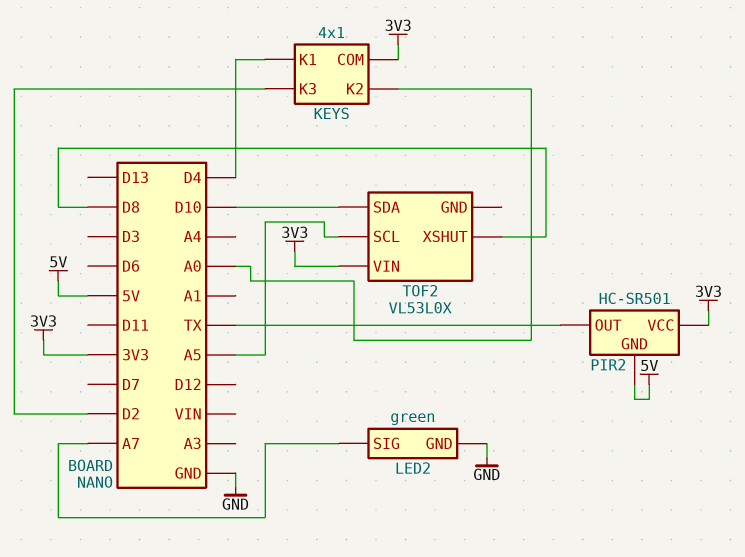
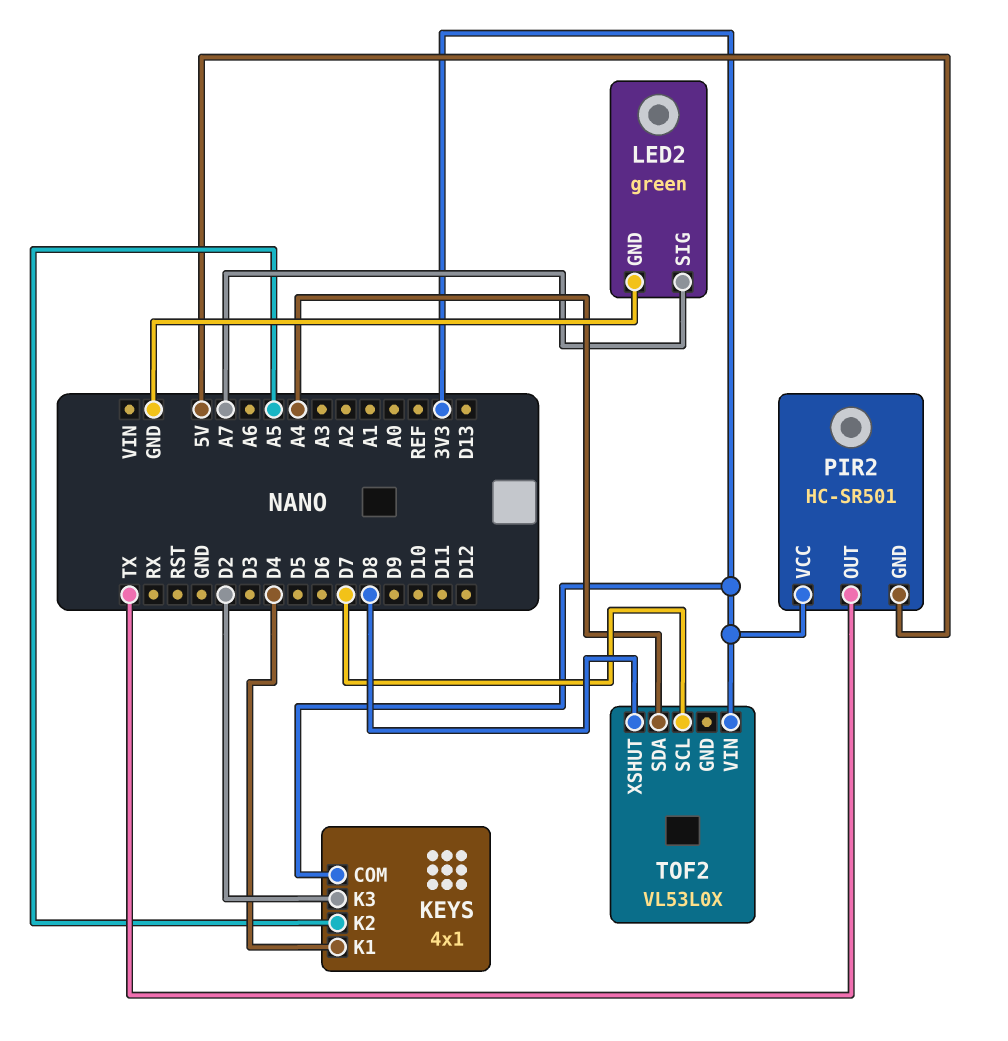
KEYS pin K2: A0 -> A5
TOF2 pin SCL: A5 -> D7
TOF2 pin SDA: D10 -> A4

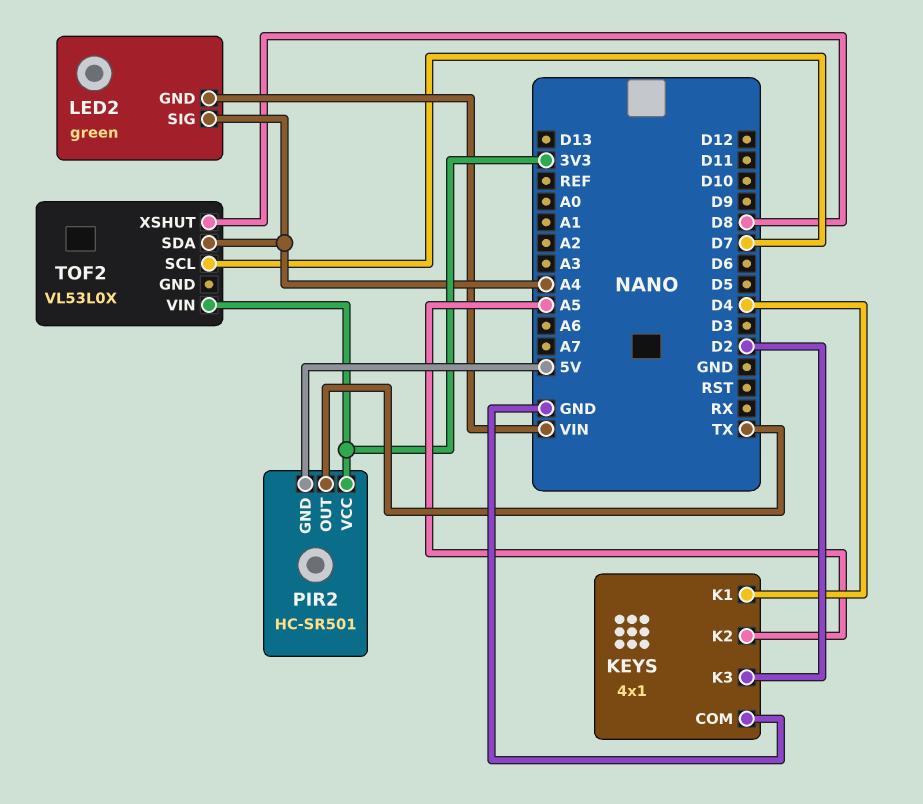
KEYS pin COM: 3V3 -> GND
LED2 pin GND: GND -> VIN
LED2 pin SIG: A7 -> A4

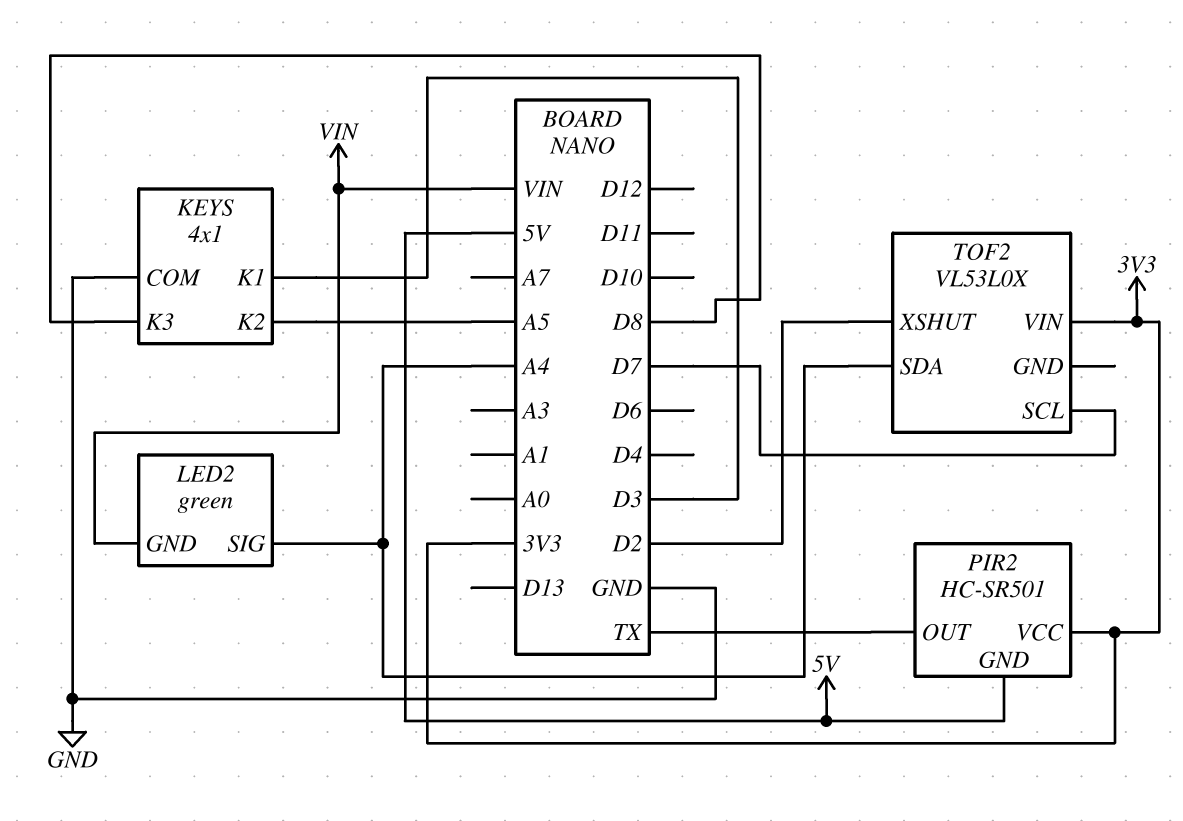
KEYS pin K1: D4 -> D3
KEYS pin K3: D2 -> D8
TOF2 pin XSHUT: D8 -> D2

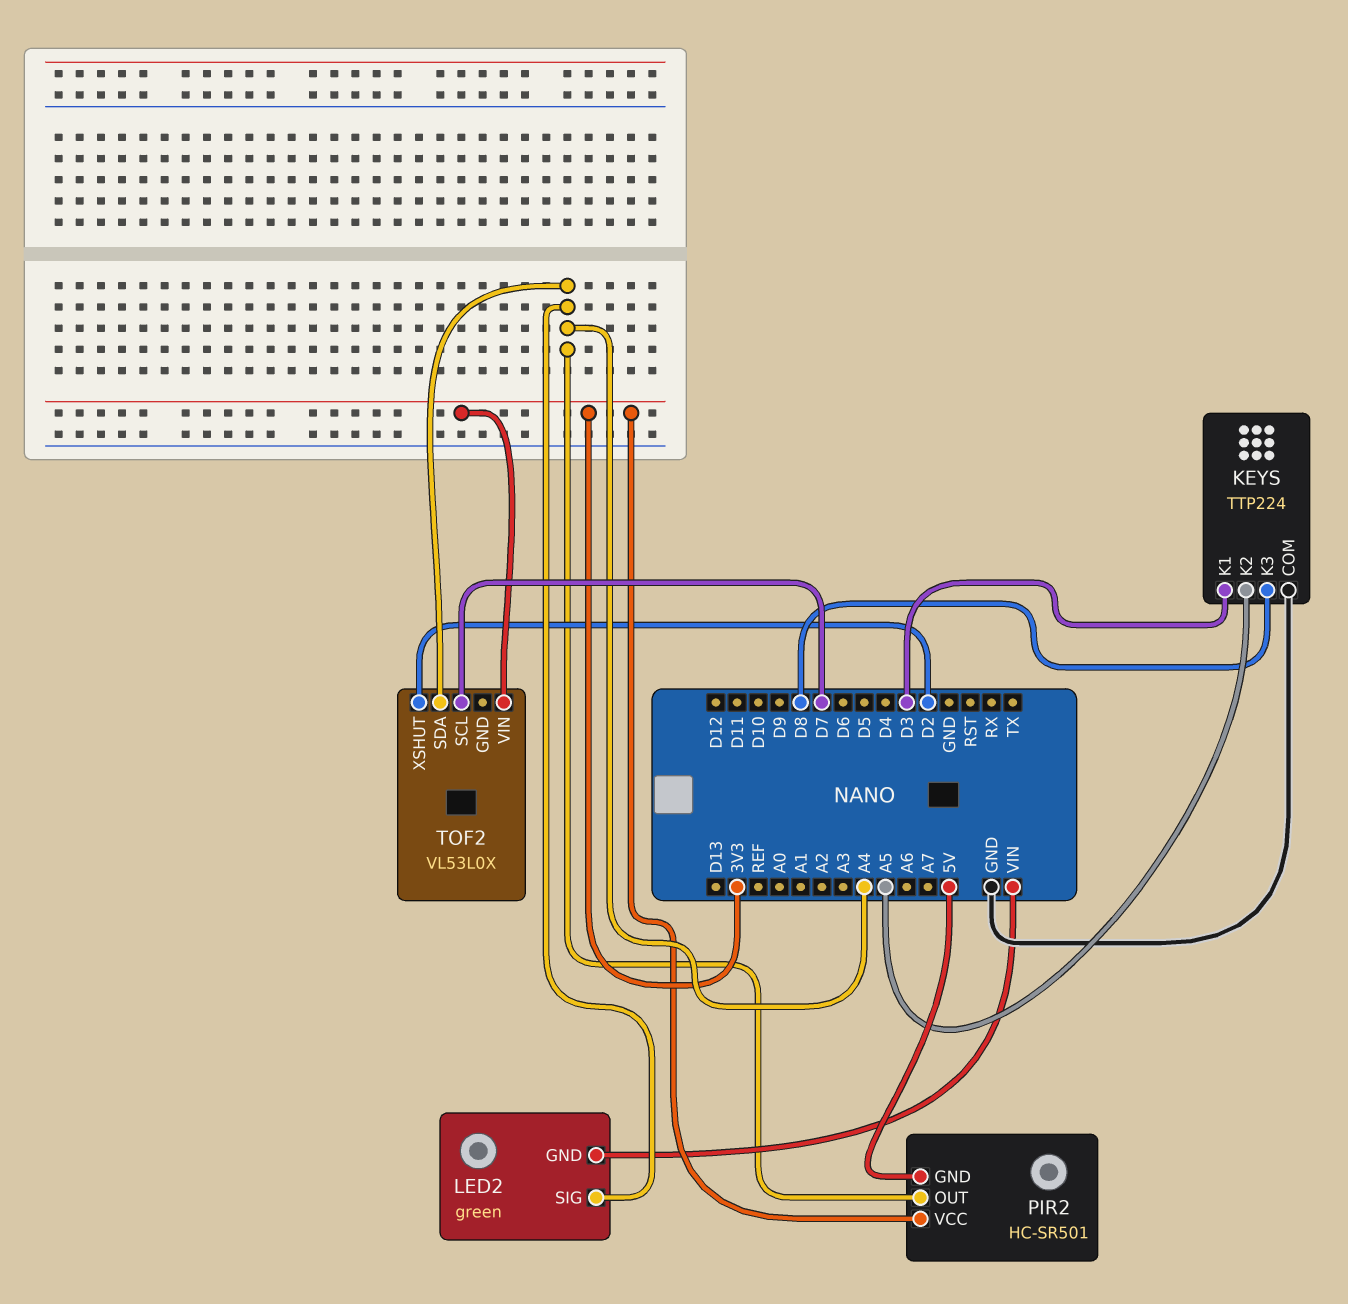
KEYS: 4x1 -> TTP224
PIR2 pin OUT: TX -> A4

